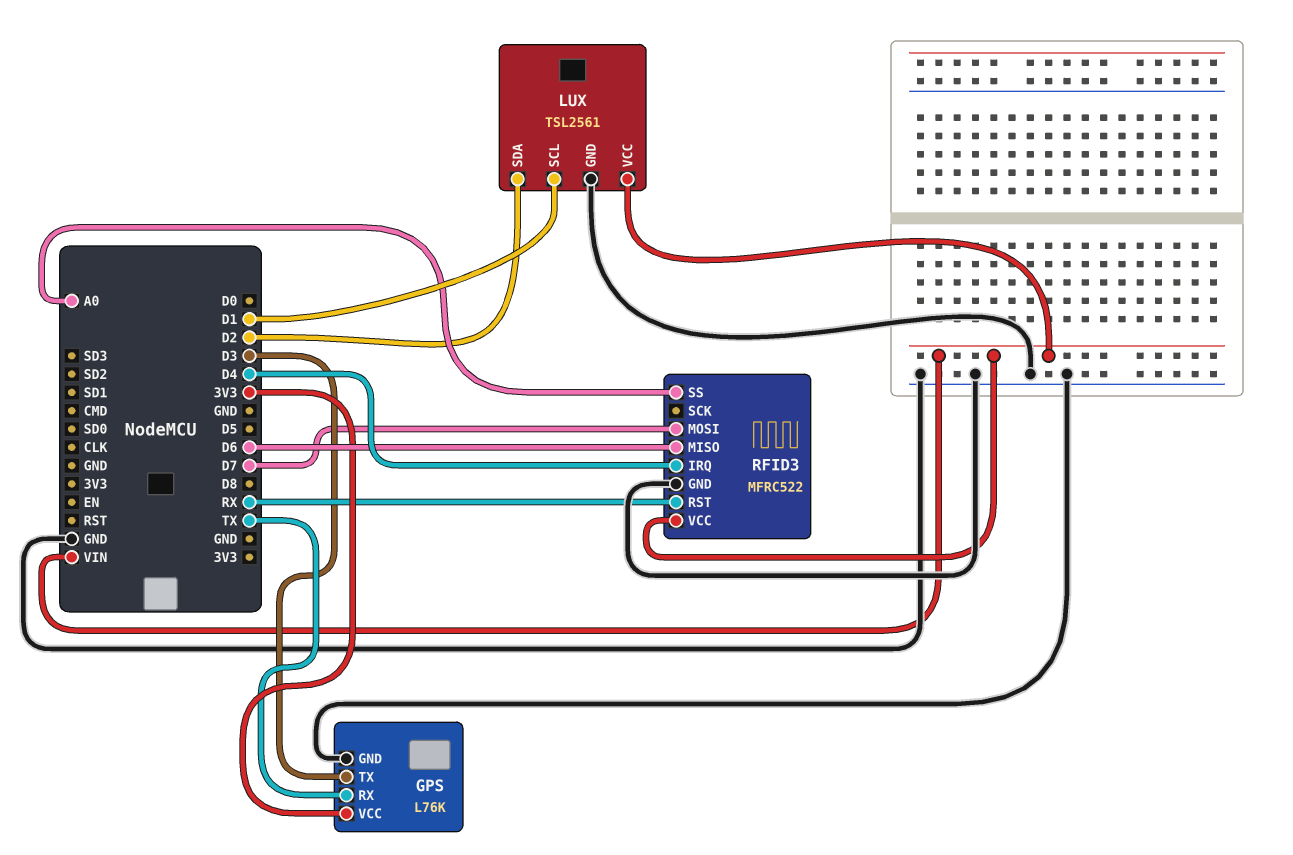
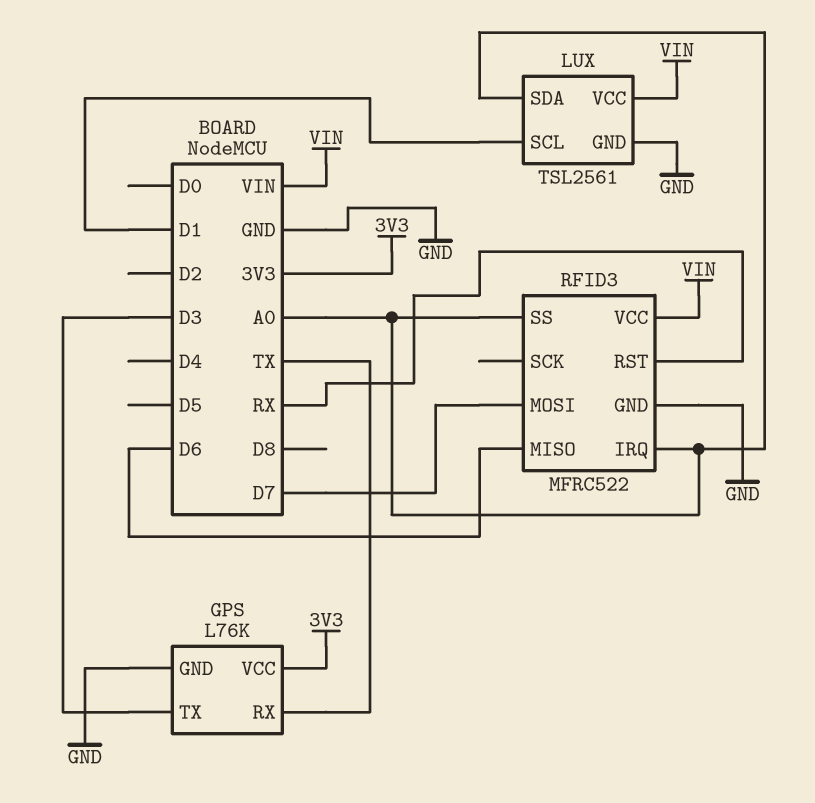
LUX pin SDA: D2 -> A0
RFID3 pin IRQ: D4 -> A0

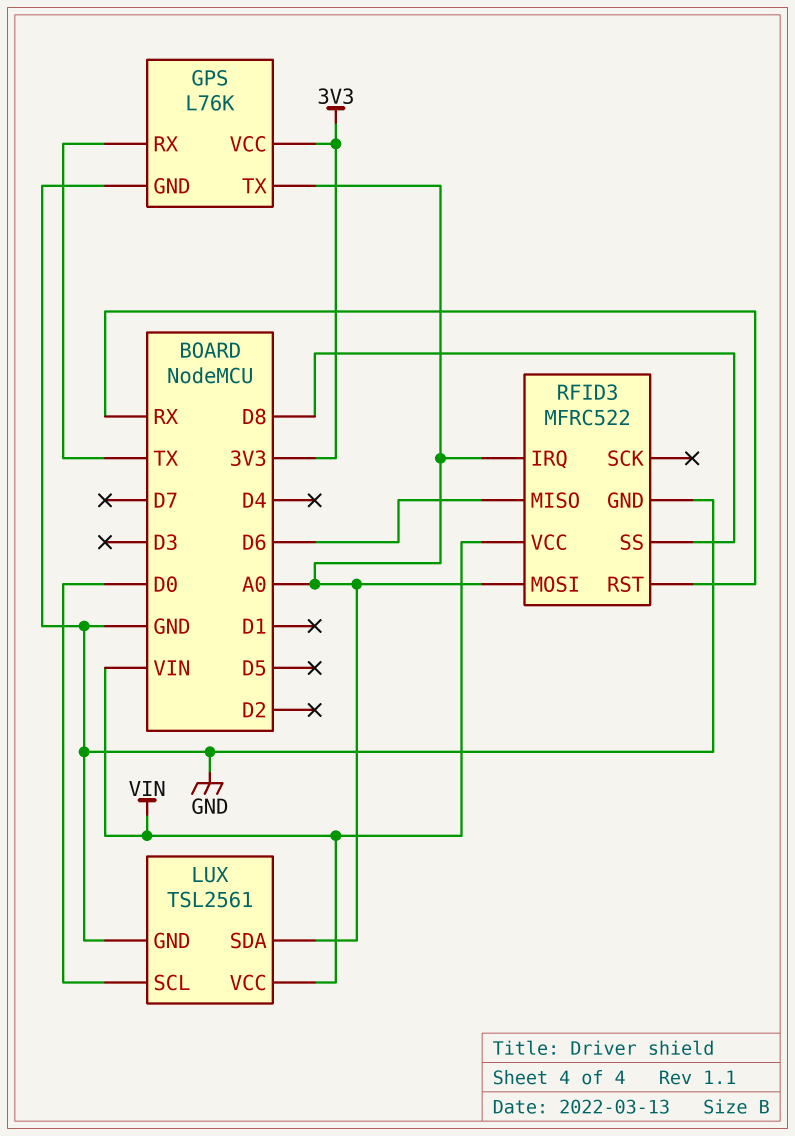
GPS pin TX: D3 -> A0
LUX pin SCL: D1 -> D0
RFID3 pin MOSI: D7 -> A0
RFID3 pin SS: A0 -> D8

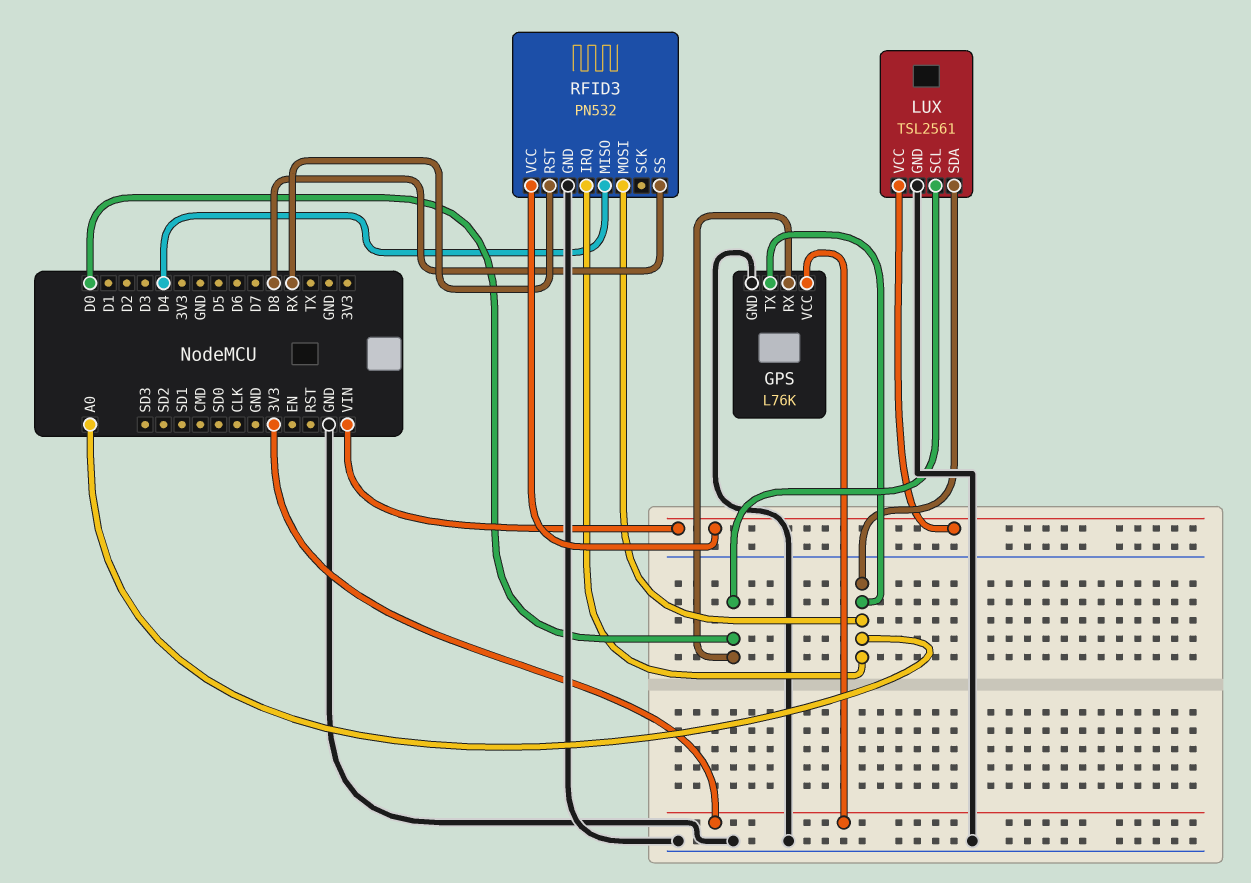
GPS pin RX: TX -> D0
RFID3: MFRC522 -> PN532
RFID3 pin MISO: D6 -> D4

